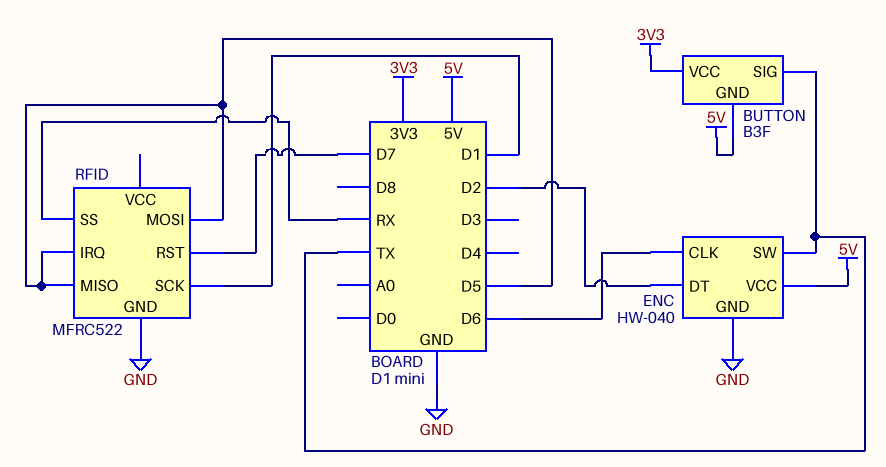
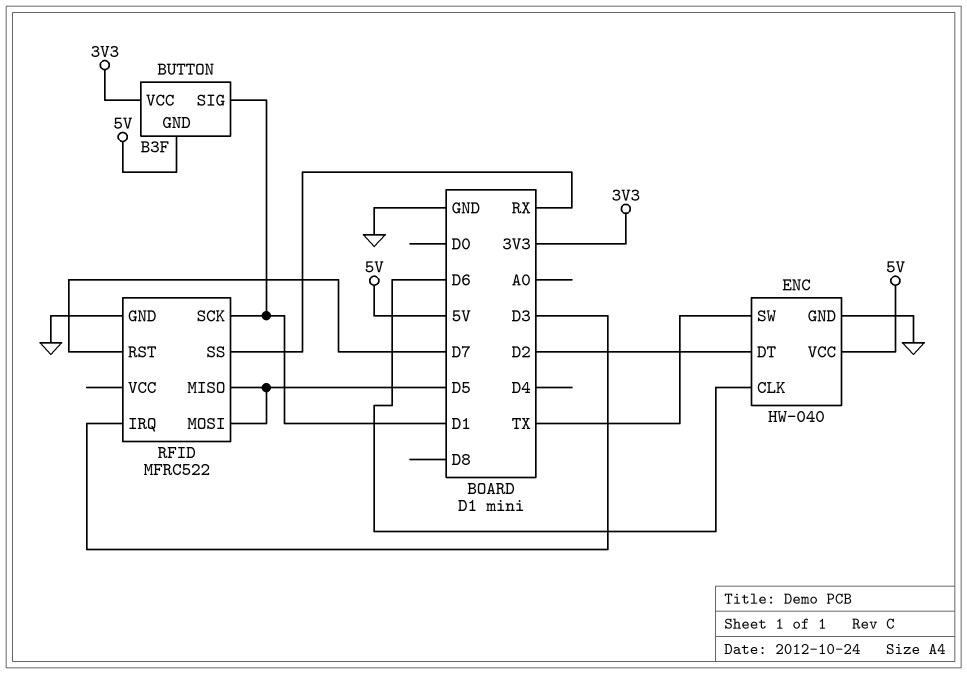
BUTTON pin SIG: TX -> D1
RFID pin IRQ: D5 -> D3

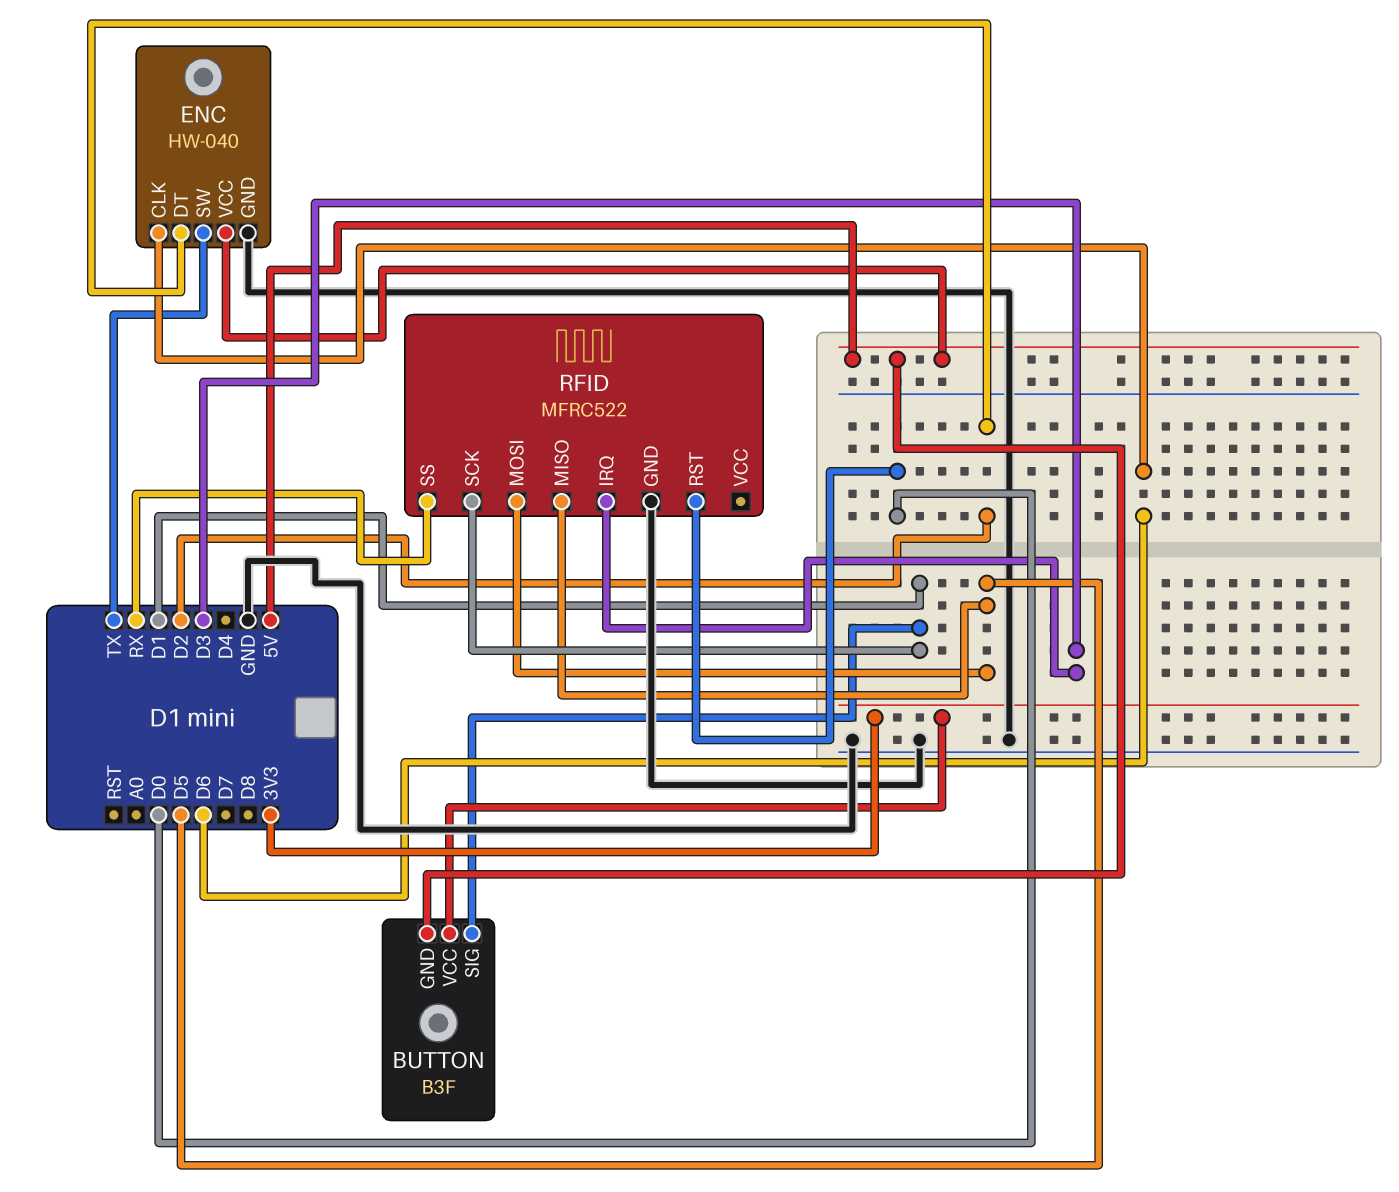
RFID pin RST: D7 -> D0

